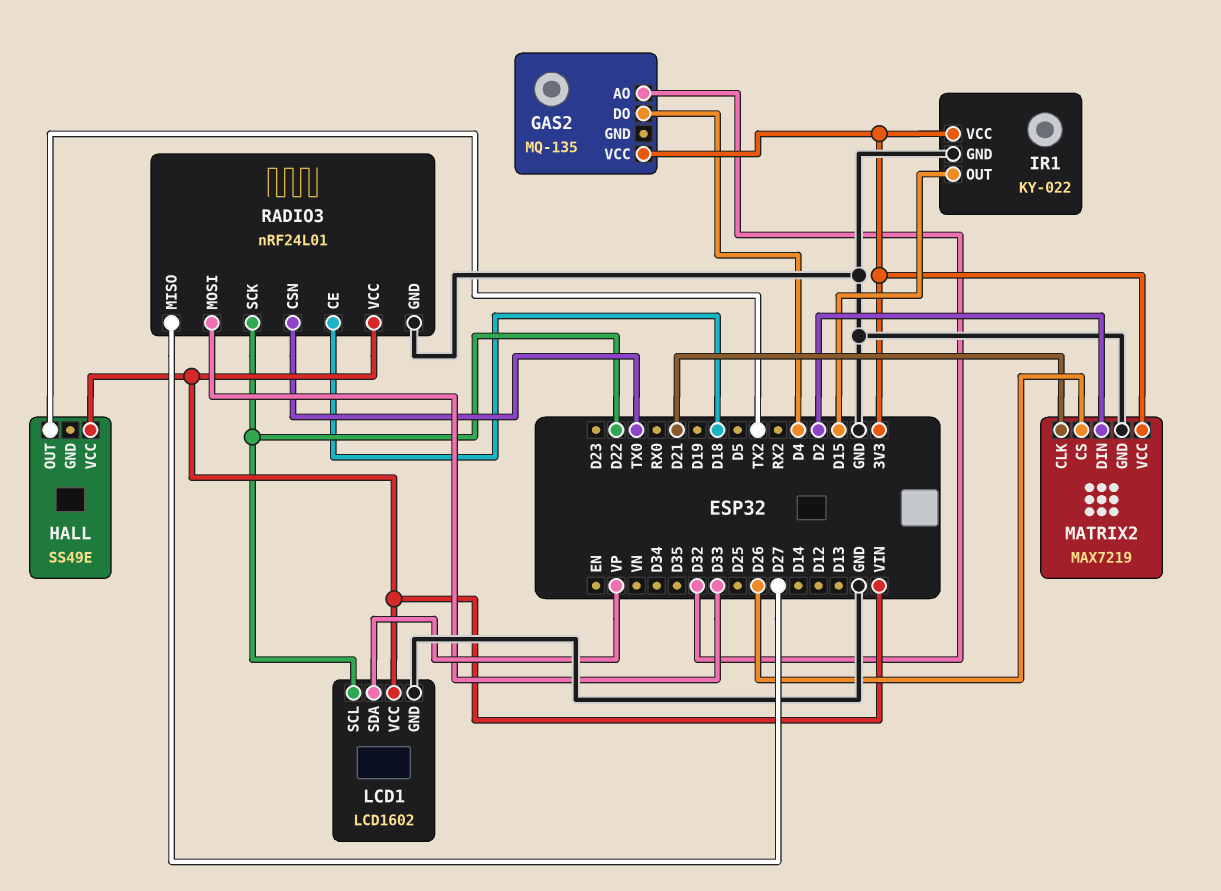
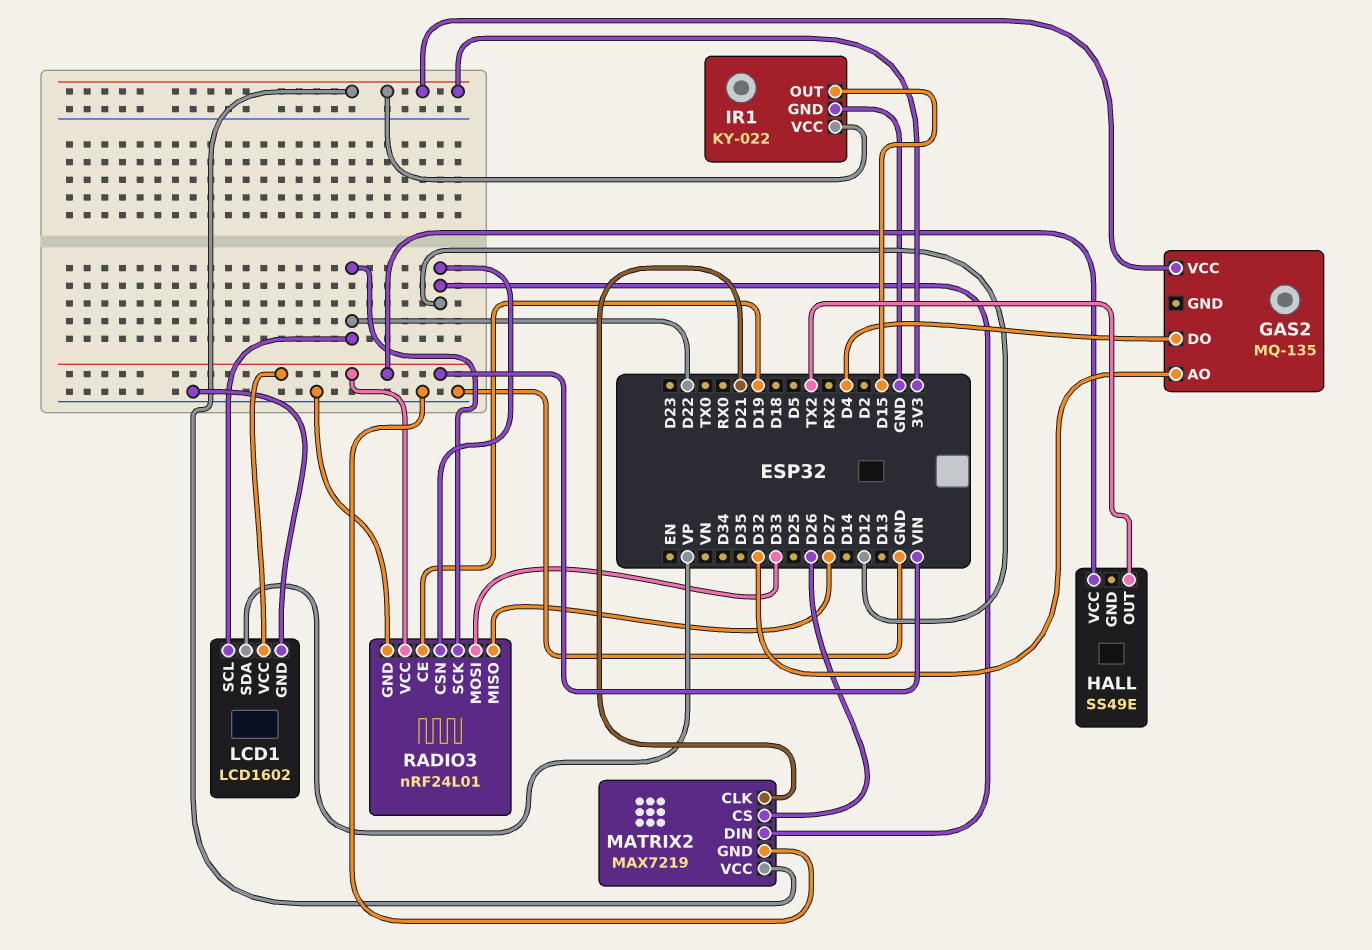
MATRIX2 pin DIN: D2 -> D12
RADIO3 pin CE: D18 -> D19
RADIO3 pin CSN: TX0 -> D12

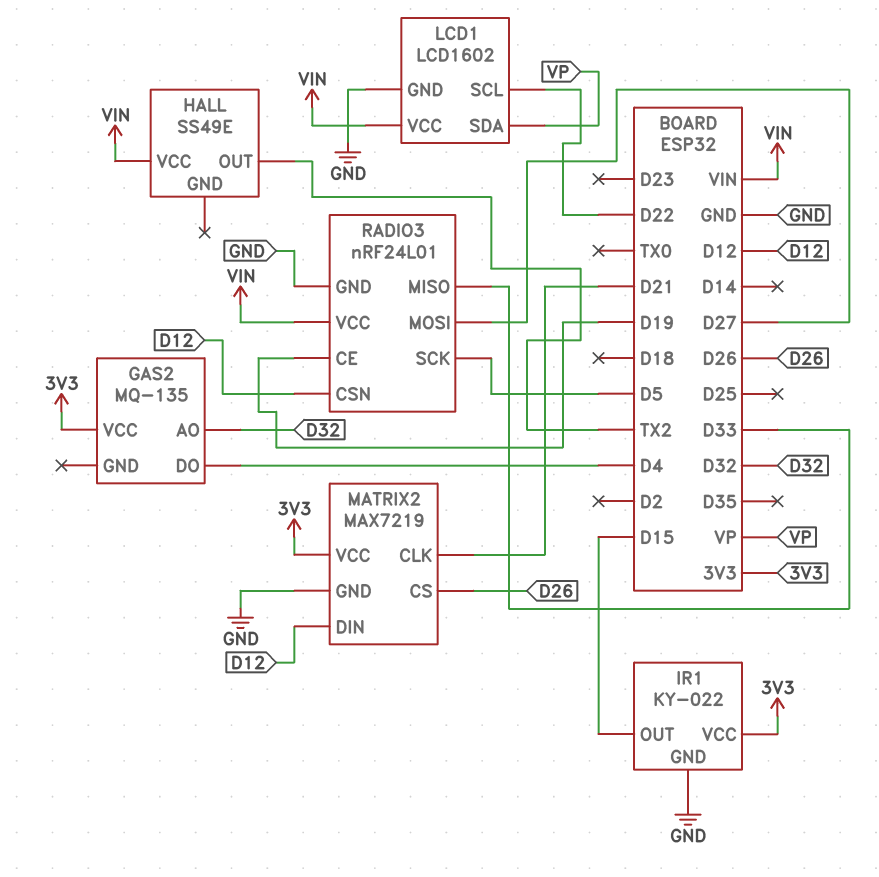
RADIO3 pin MISO: D27 -> D33
RADIO3 pin MOSI: D33 -> D27
RADIO3 pin SCK: D22 -> D5

